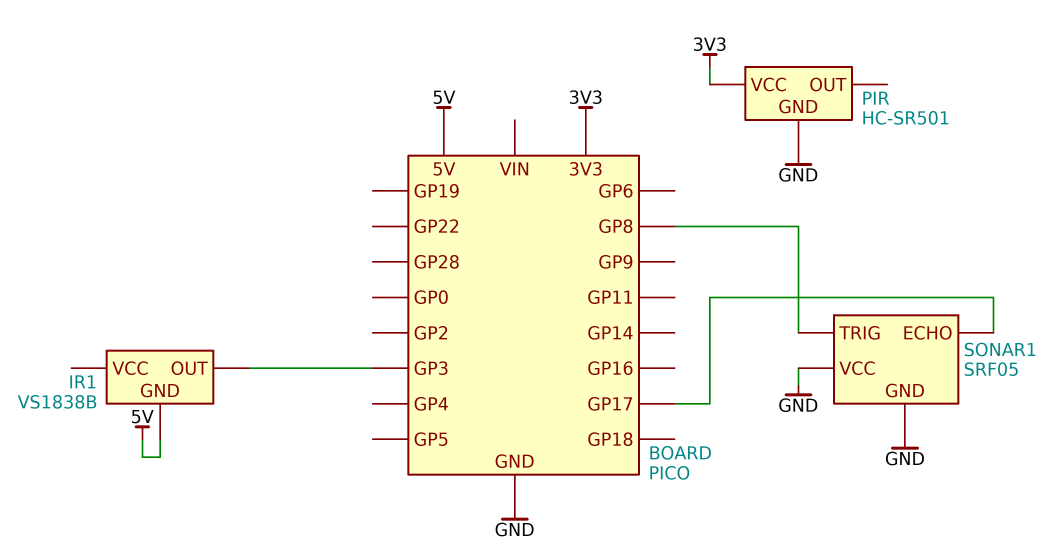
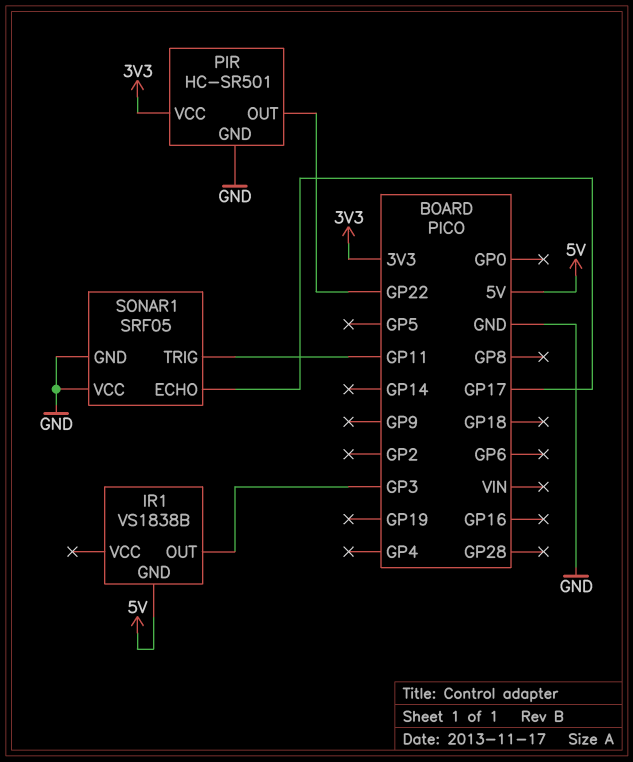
PIR pin OUT: none -> GP22
SONAR1 pin TRIG: GP8 -> GP11

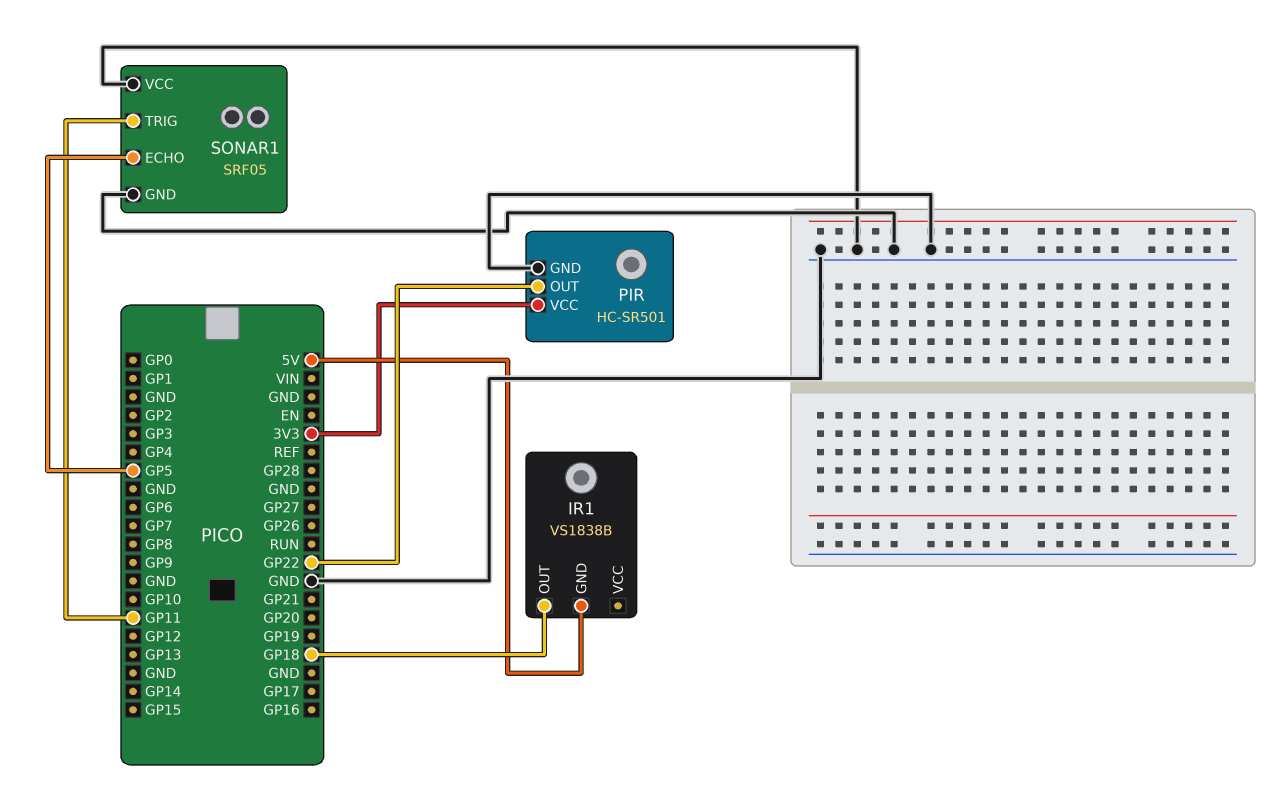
IR1 pin OUT: GP3 -> GP18
SONAR1 pin ECHO: GP17 -> GP5

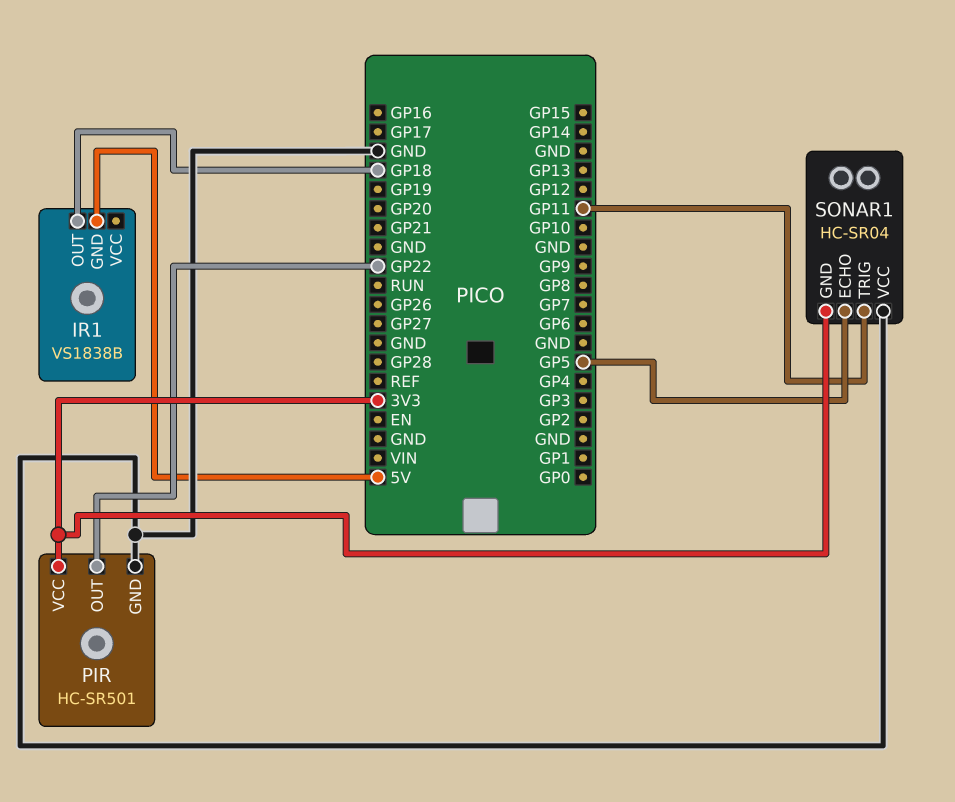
SONAR1: SRF05 -> HC-SR04
SONAR1 pin GND: GND -> 3V3

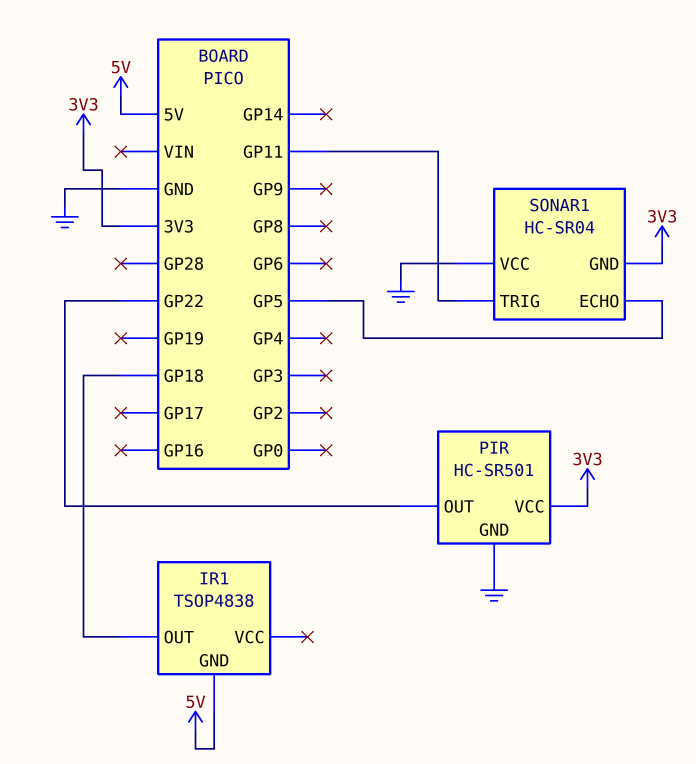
IR1: VS1838B -> TSOP4838

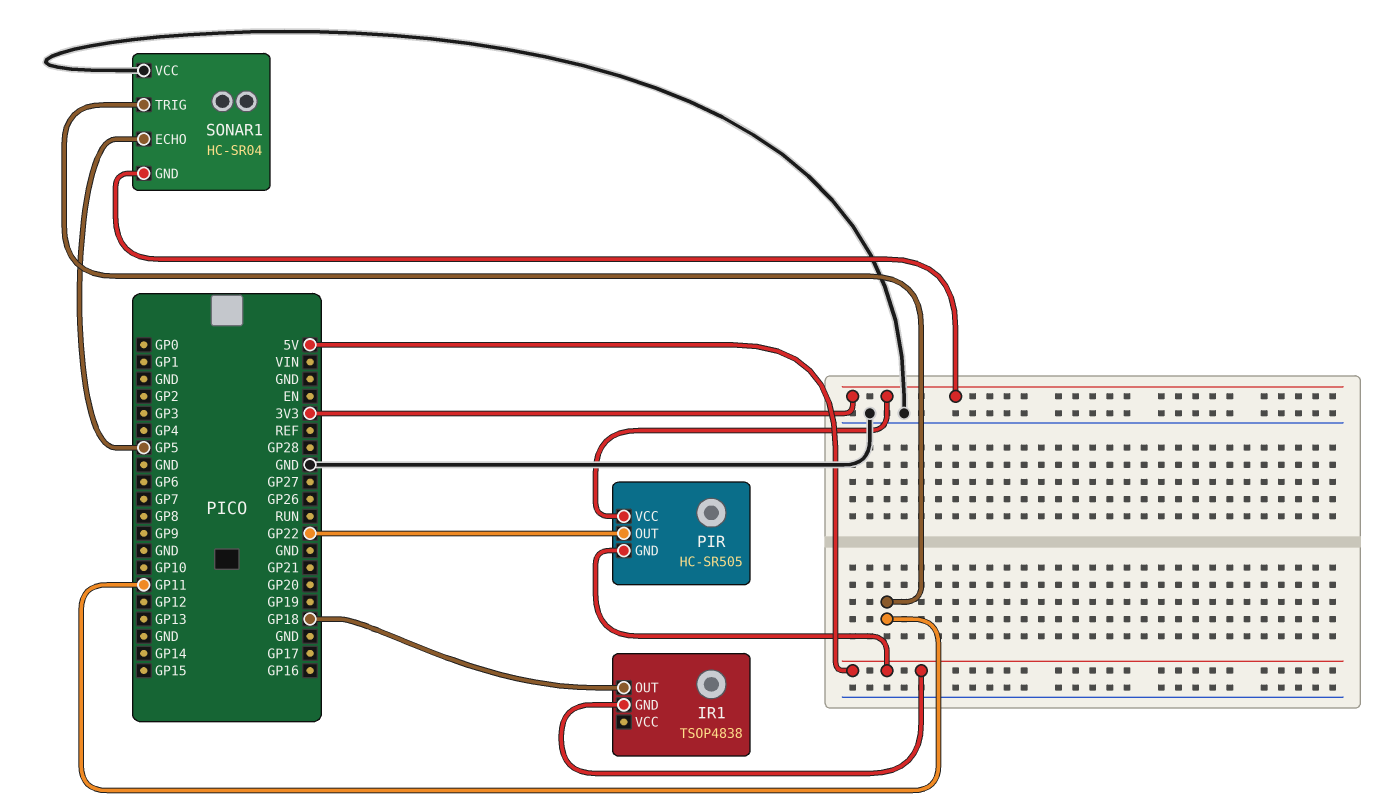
PIR: HC-SR501 -> HC-SR505
PIR pin GND: GND -> 5V

